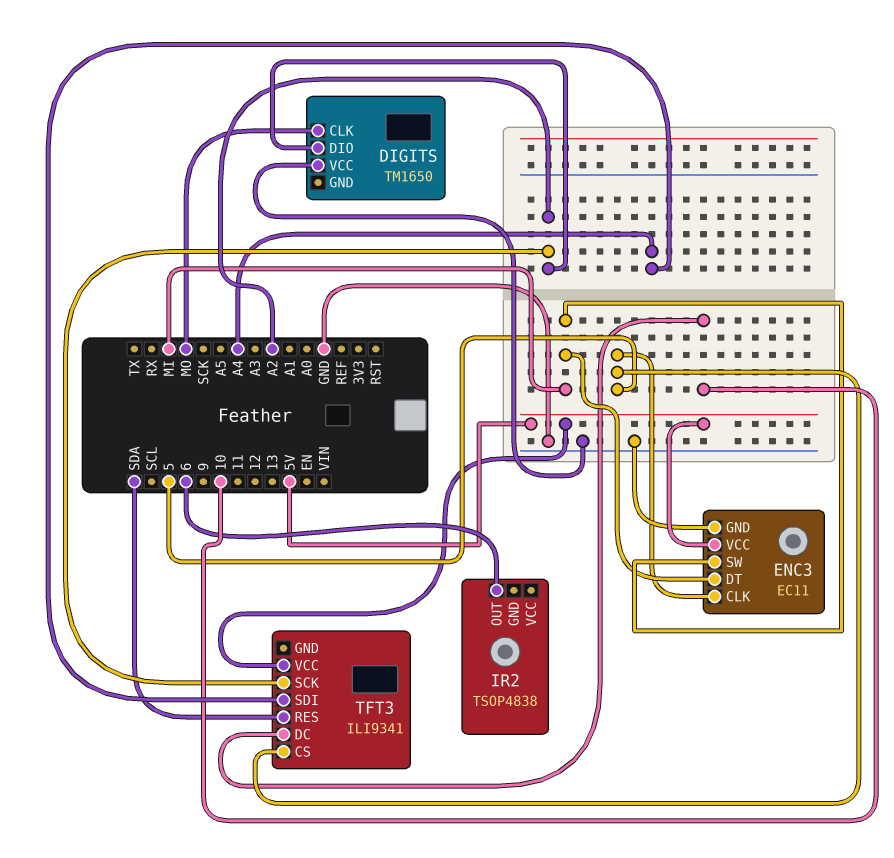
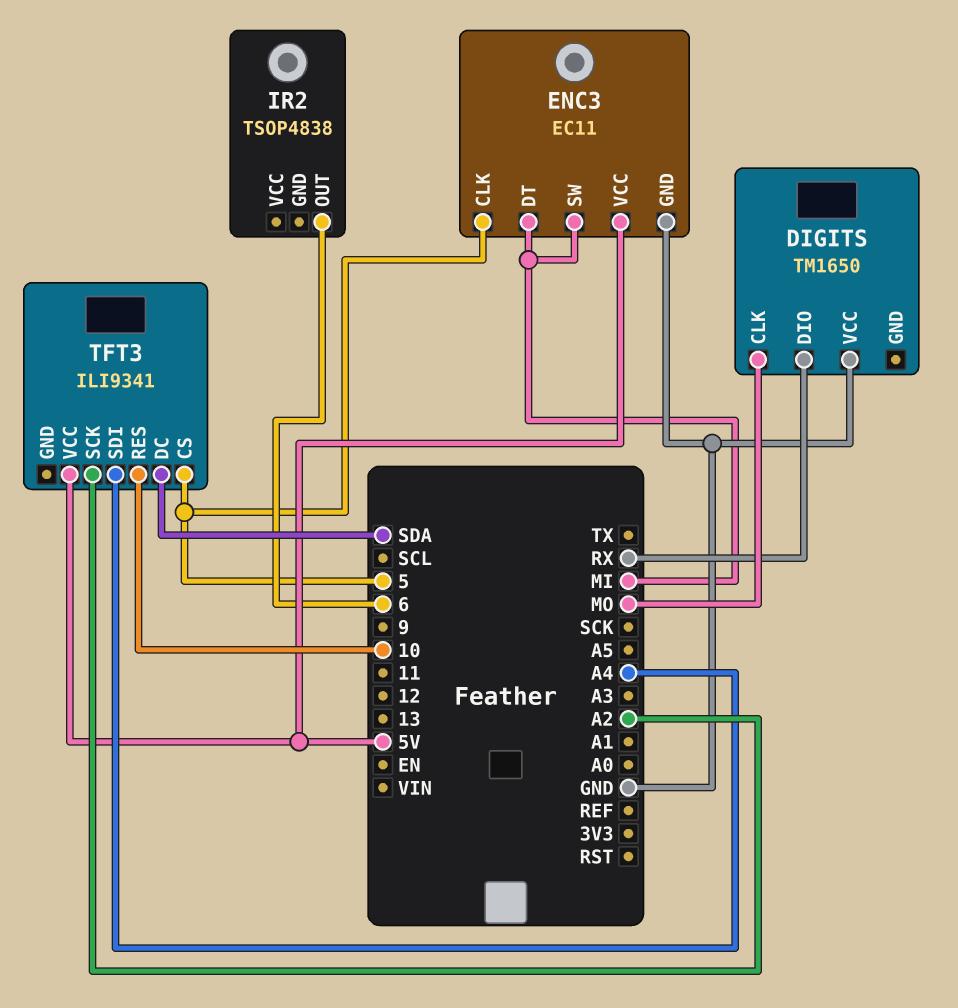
DIGITS pin DIO: A2 -> RX
TFT3 pin DC: 10 -> SDA
TFT3 pin RES: SDA -> 10

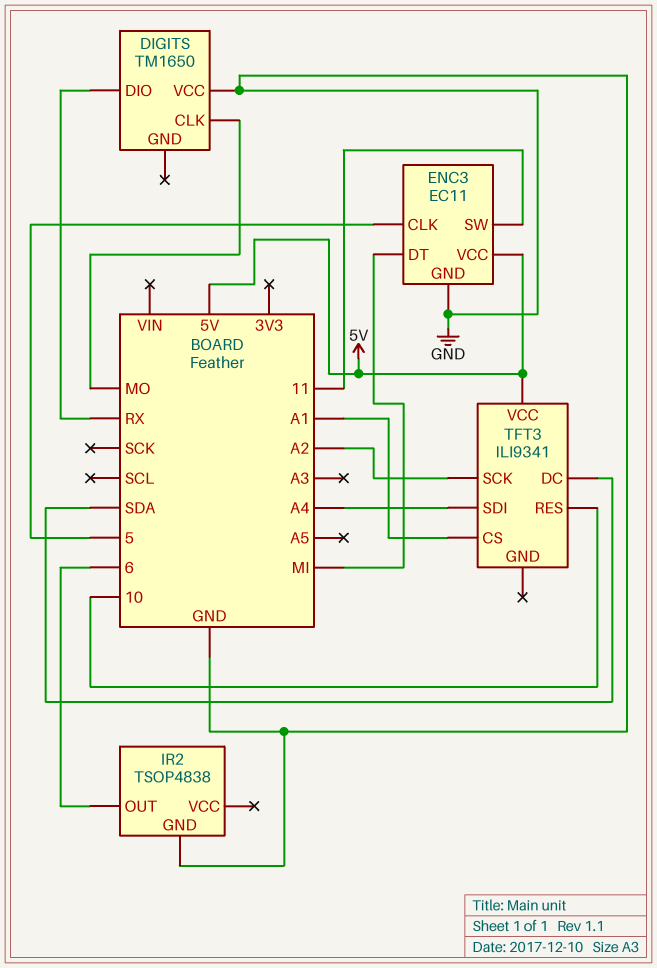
ENC3 pin SW: MI -> 11
IR2 pin GND: none -> GND
TFT3 pin CS: 5 -> A1

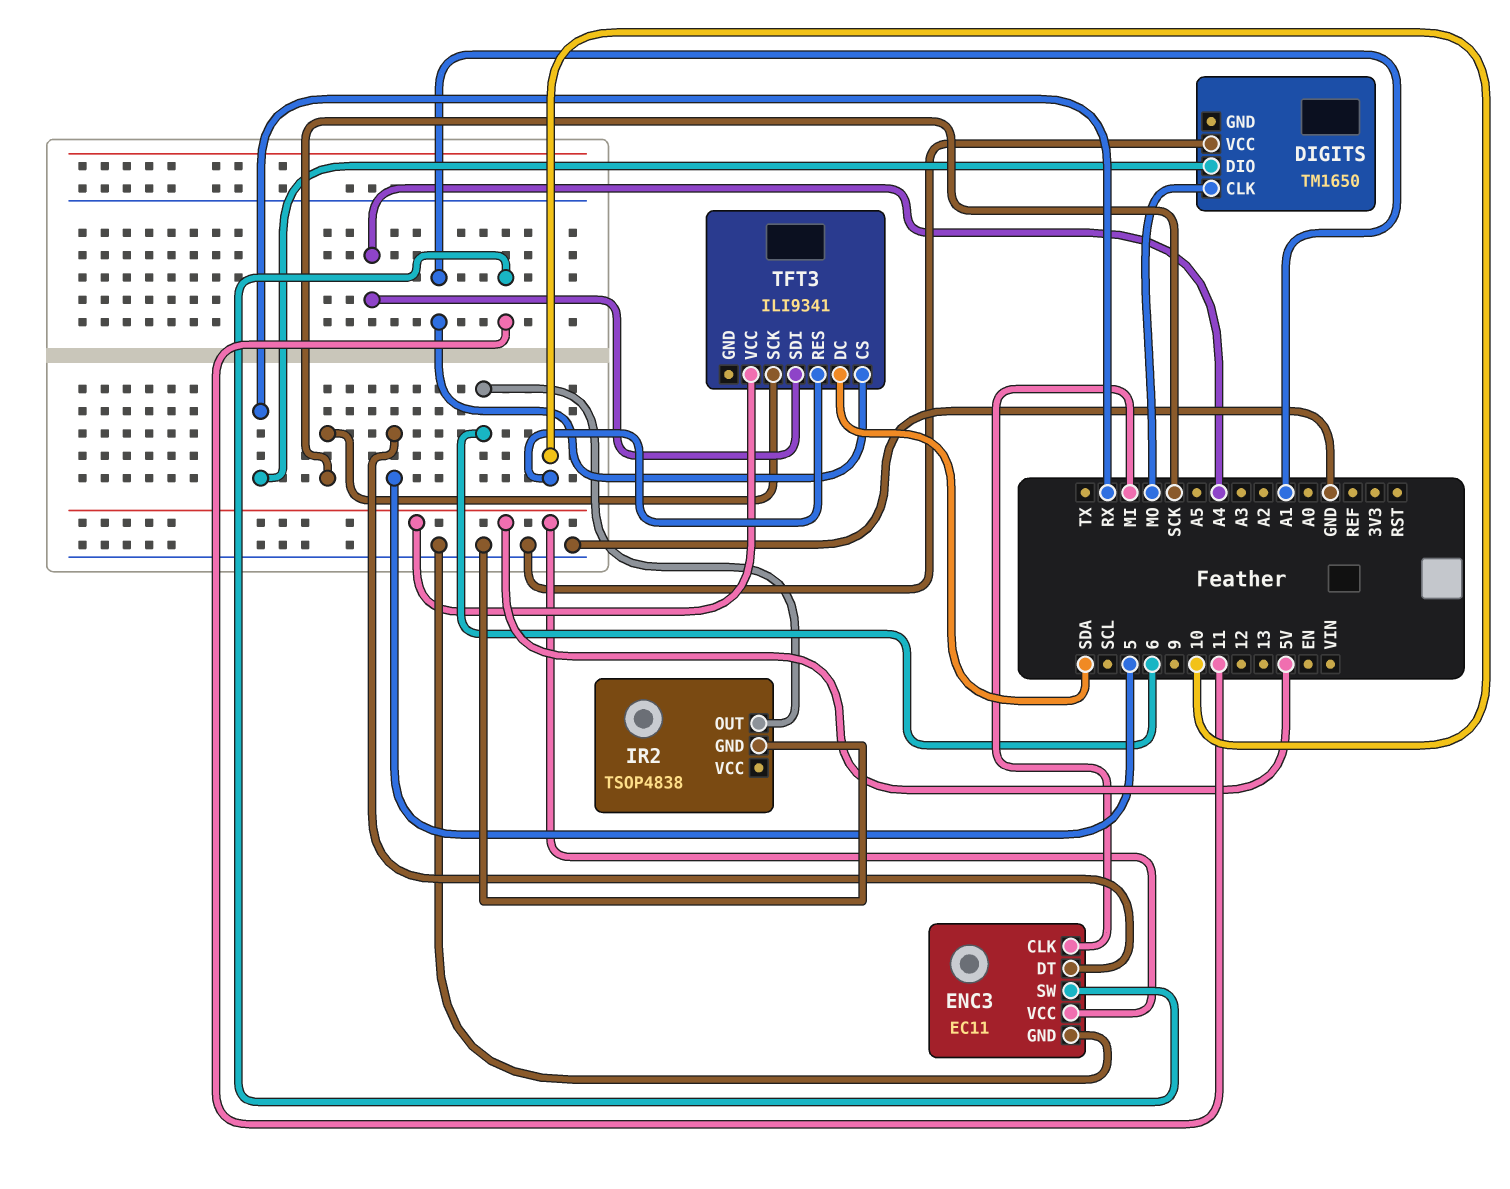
ENC3 pin CLK: 5 -> MI
ENC3 pin DT: MI -> 5
TFT3 pin SCK: A2 -> SCK

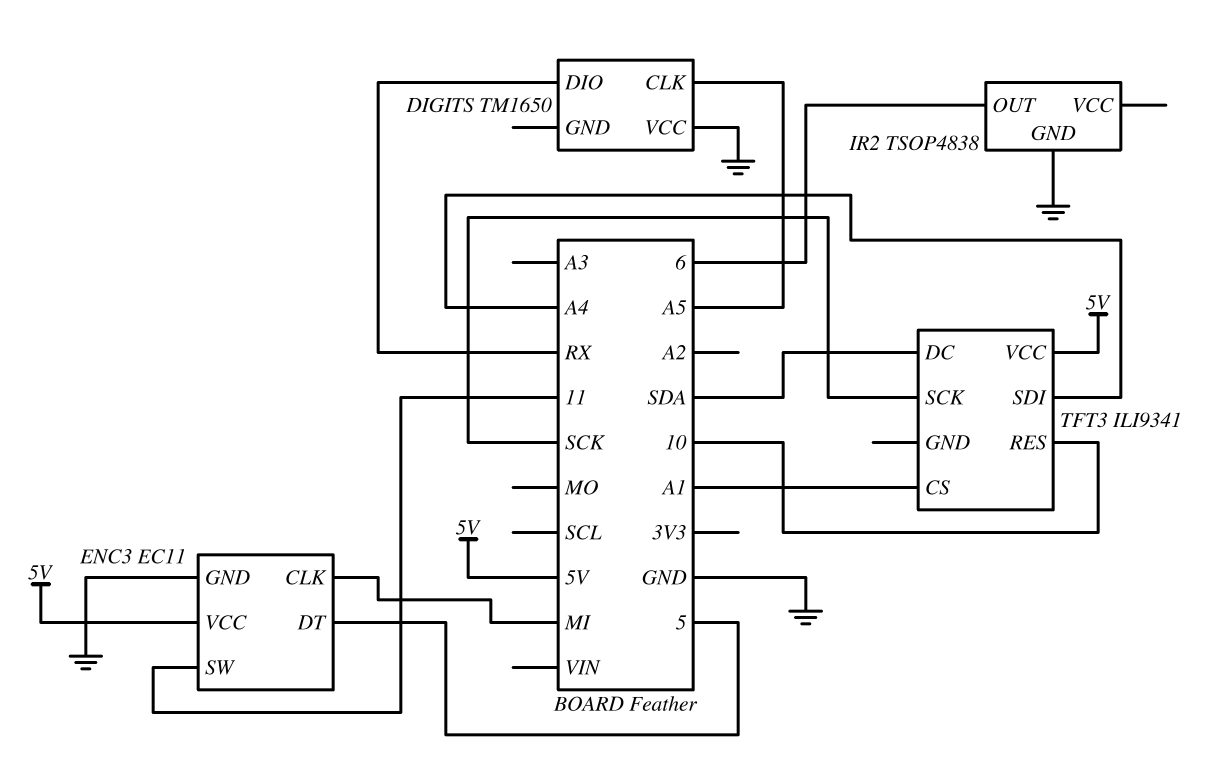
DIGITS pin CLK: MO -> A5

